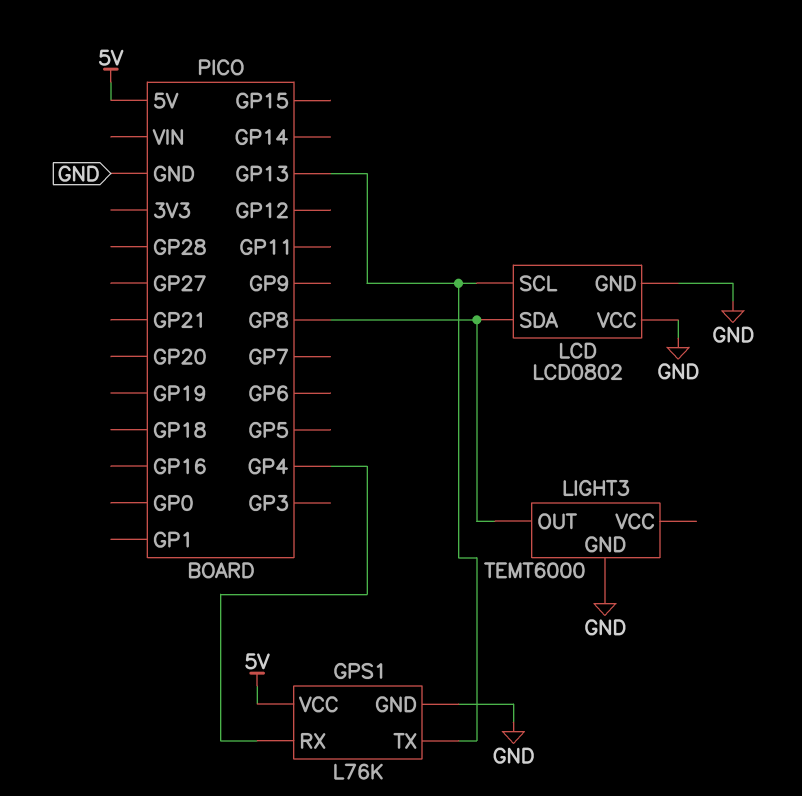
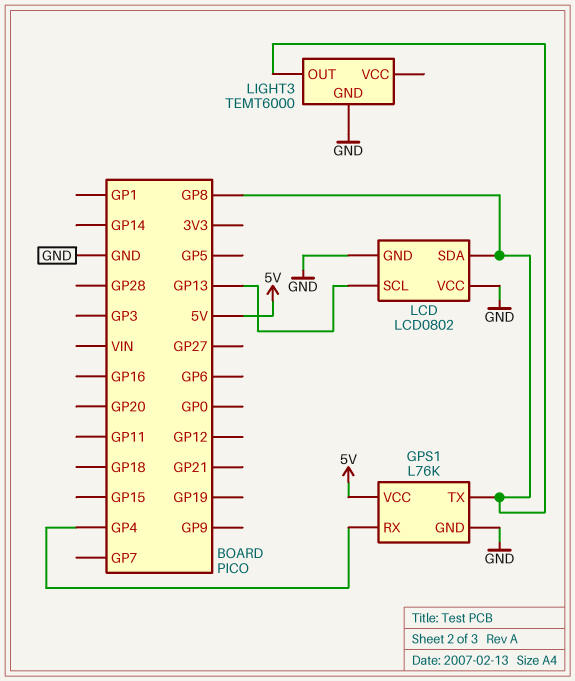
GPS1 pin TX: GP13 -> GP8

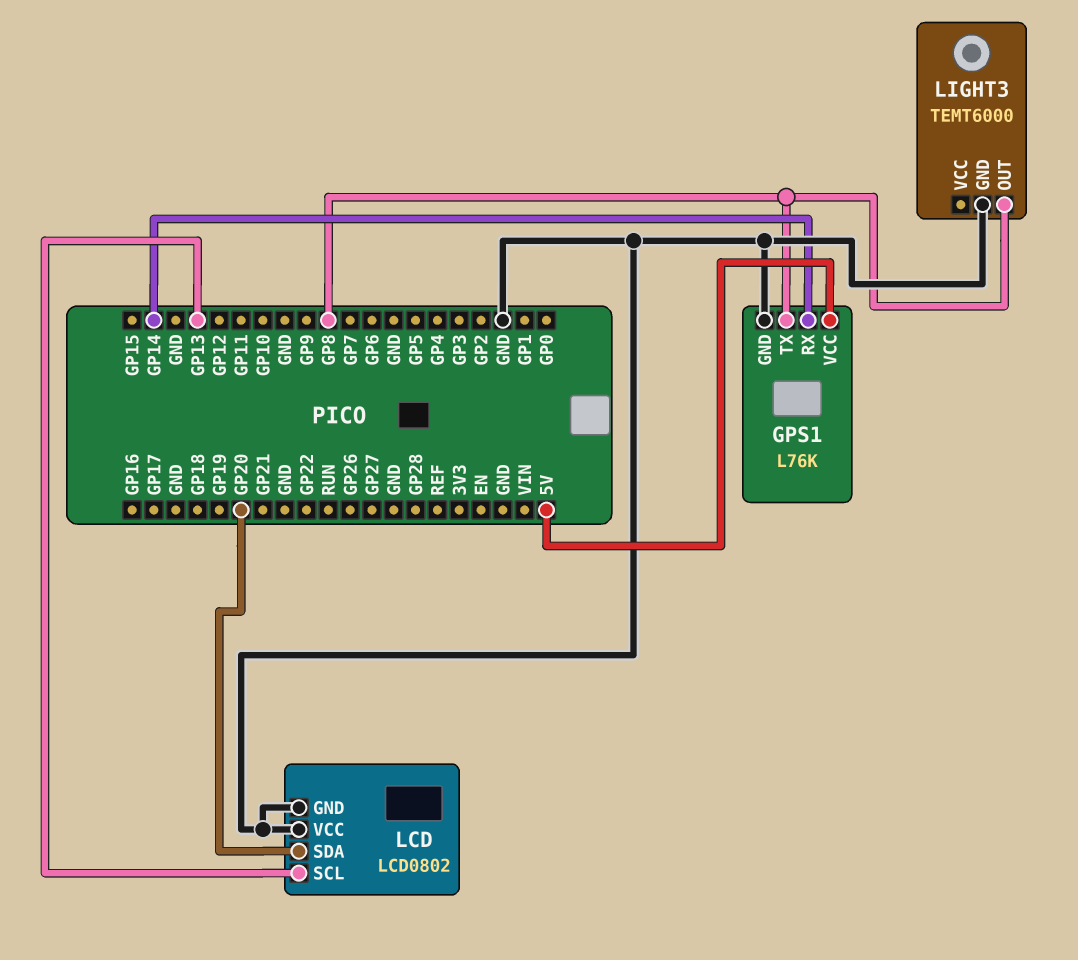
GPS1 pin RX: GP4 -> GP14
LCD pin SDA: GP8 -> GP20

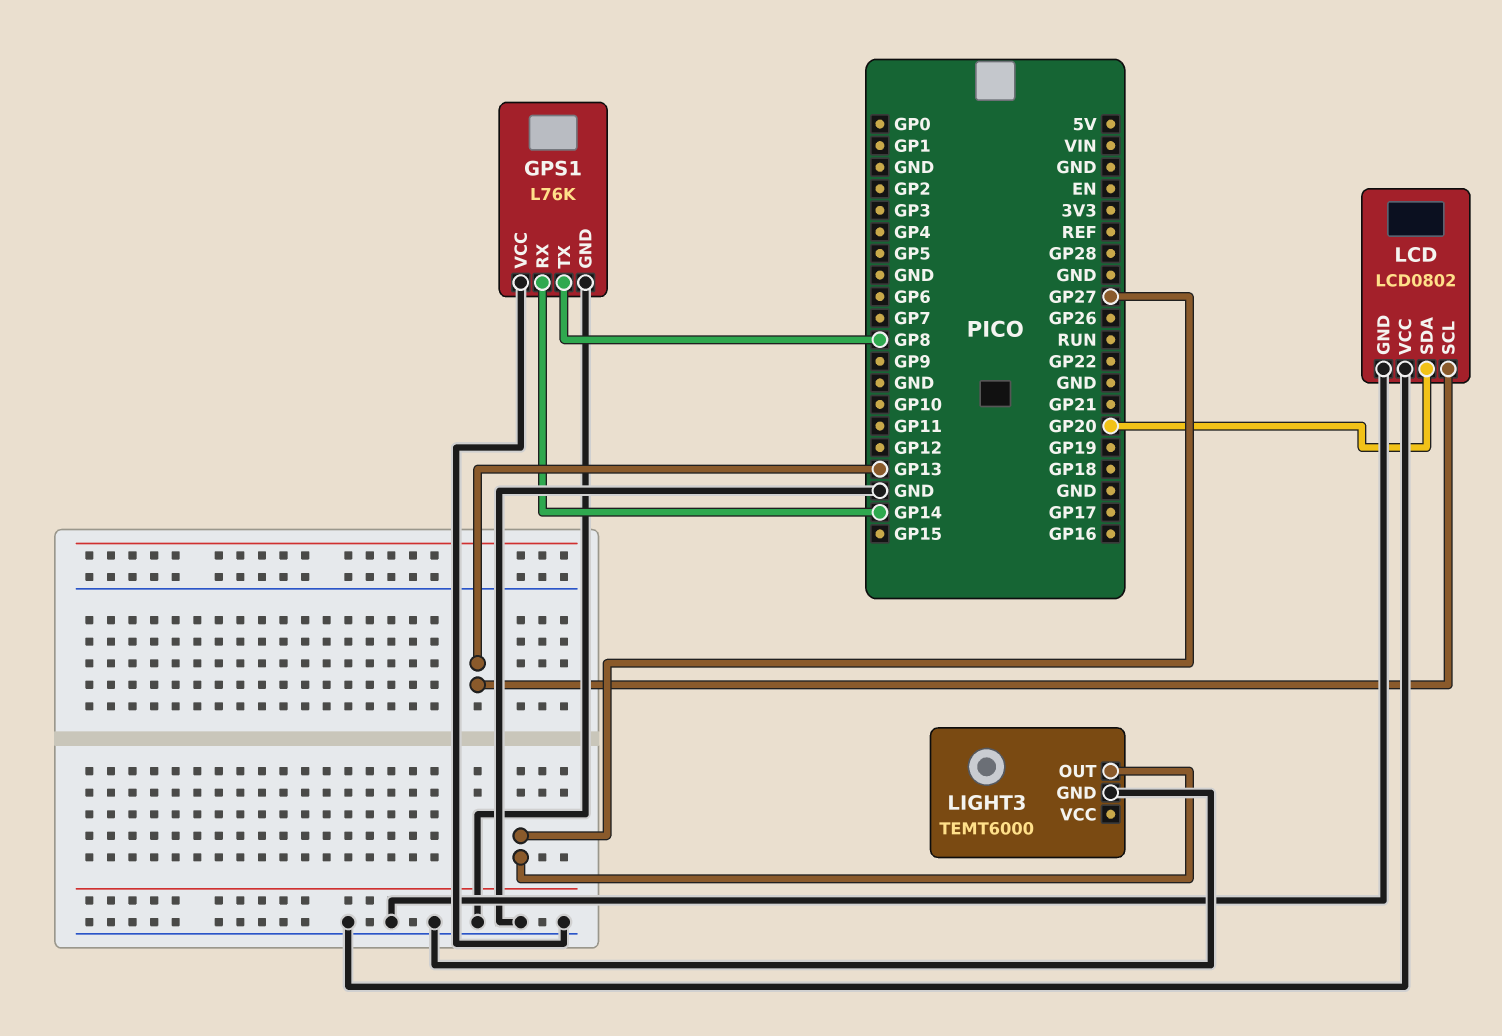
GPS1 pin VCC: 5V -> GND
LIGHT3 pin OUT: GP8 -> GP27

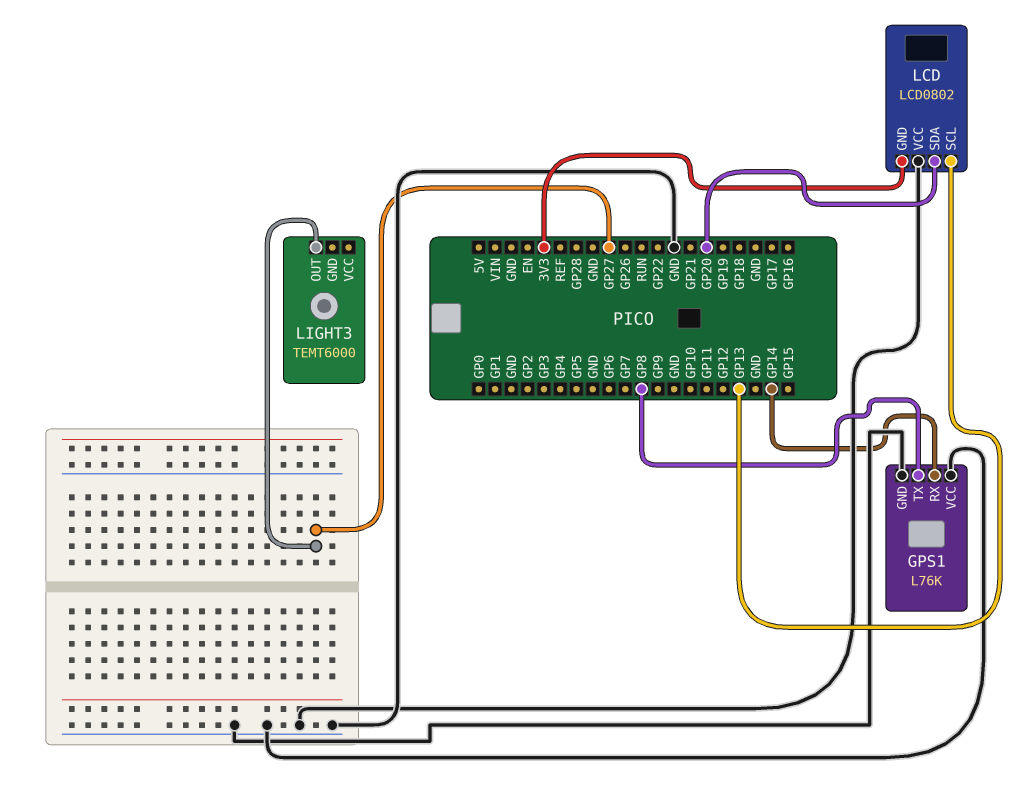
LCD pin GND: GND -> 3V3
LIGHT3 pin GND: GND -> none

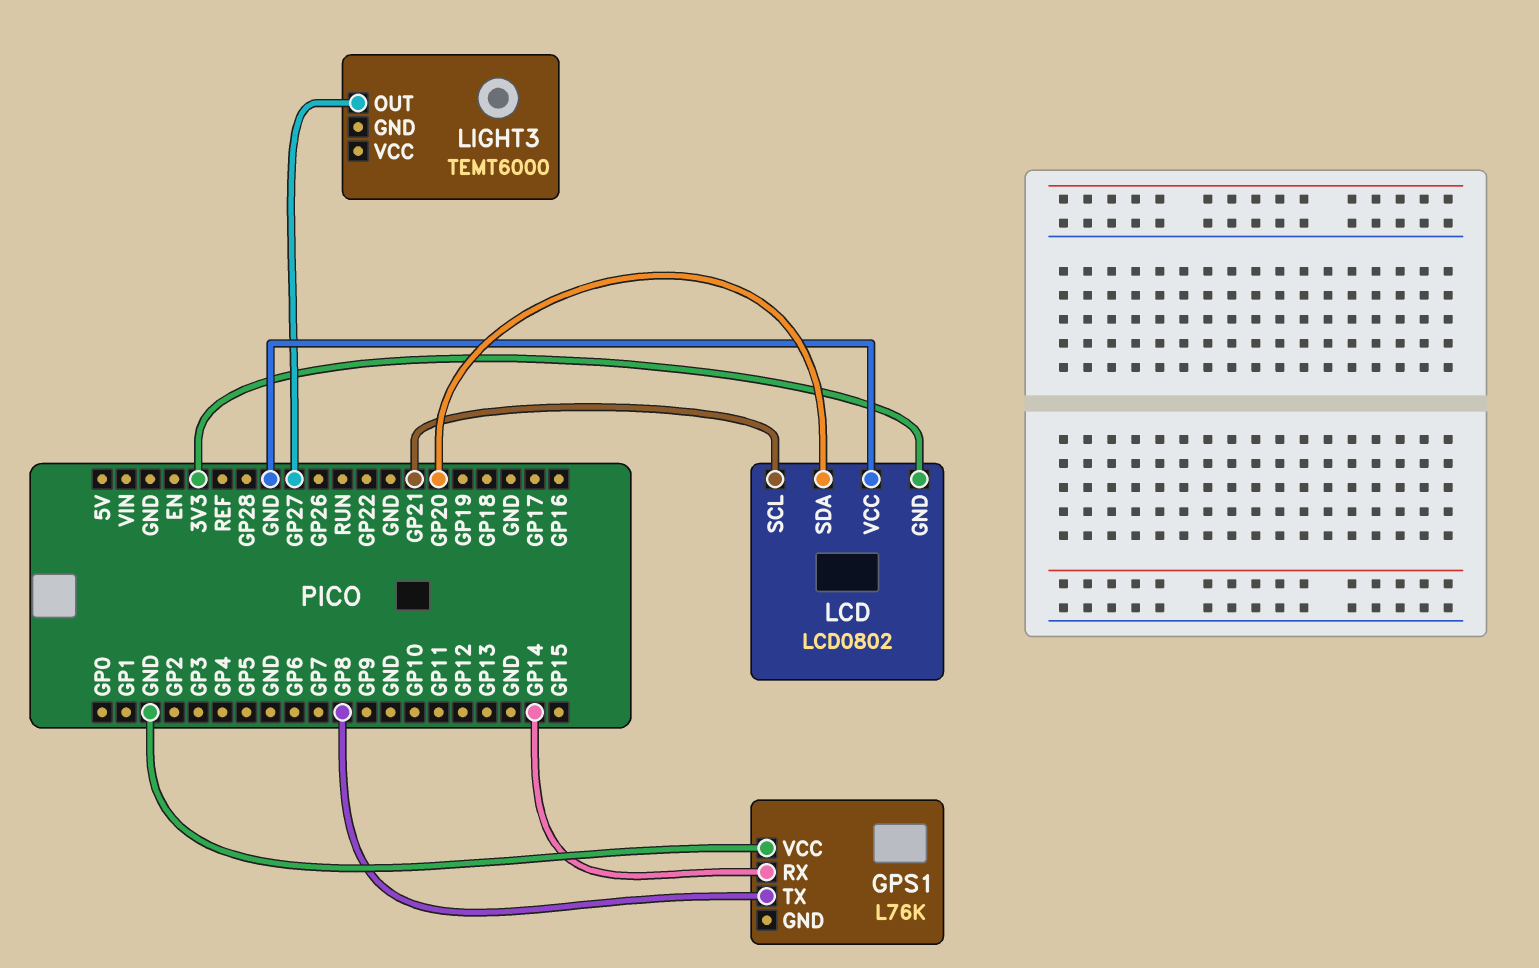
GPS1 pin GND: GND -> none
LCD pin SCL: GP13 -> GP21

